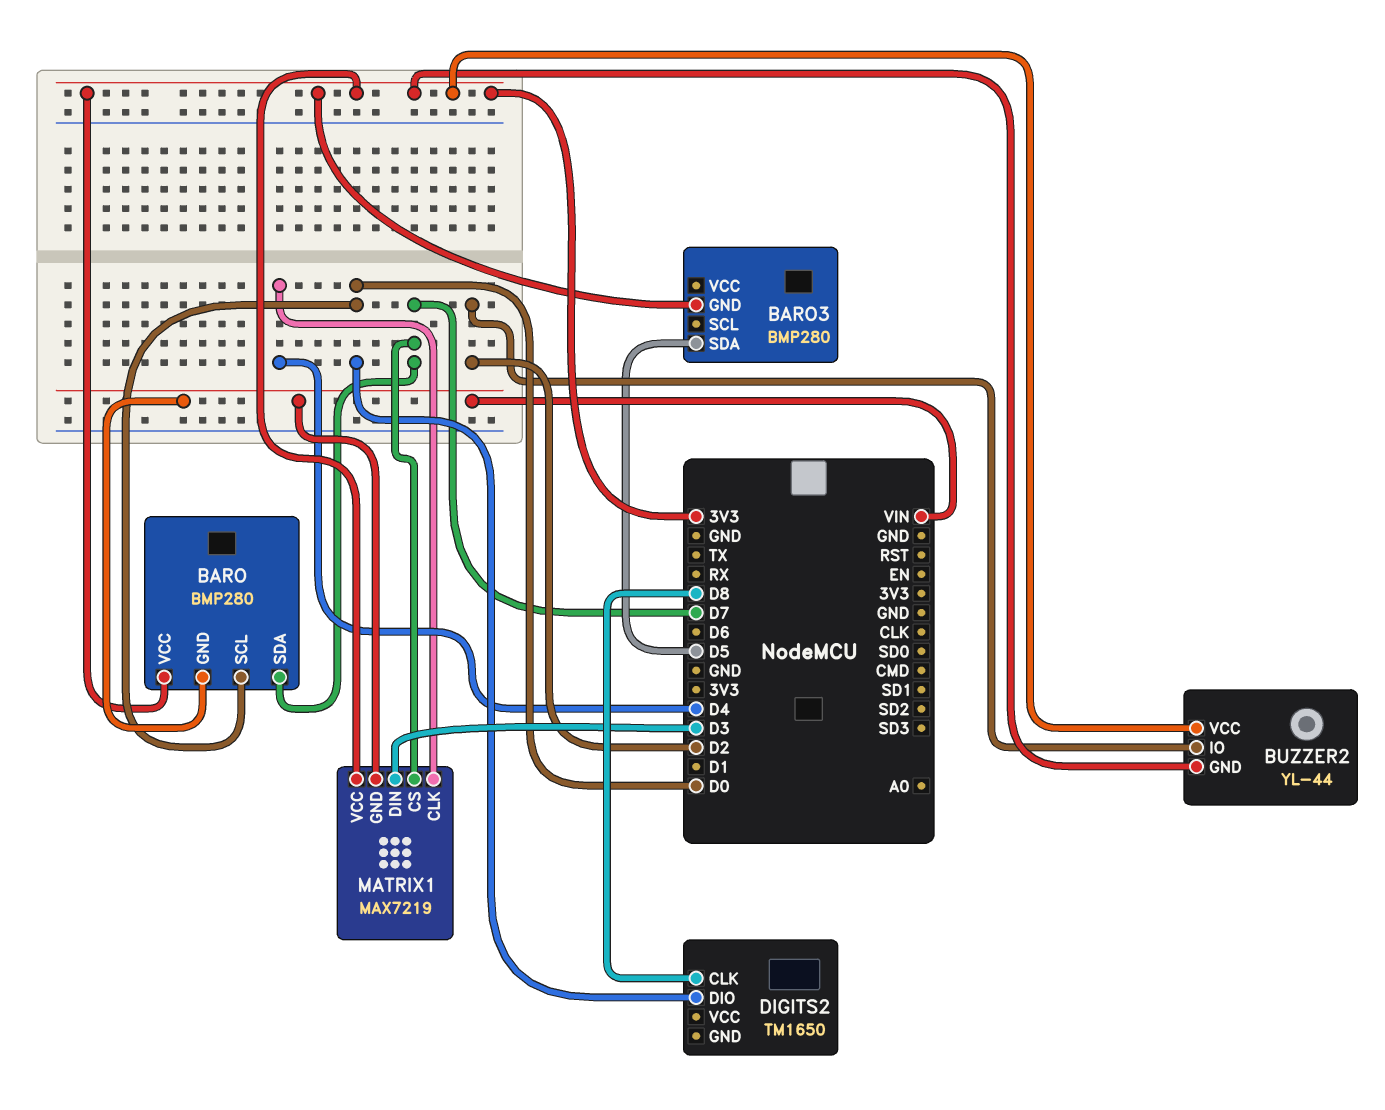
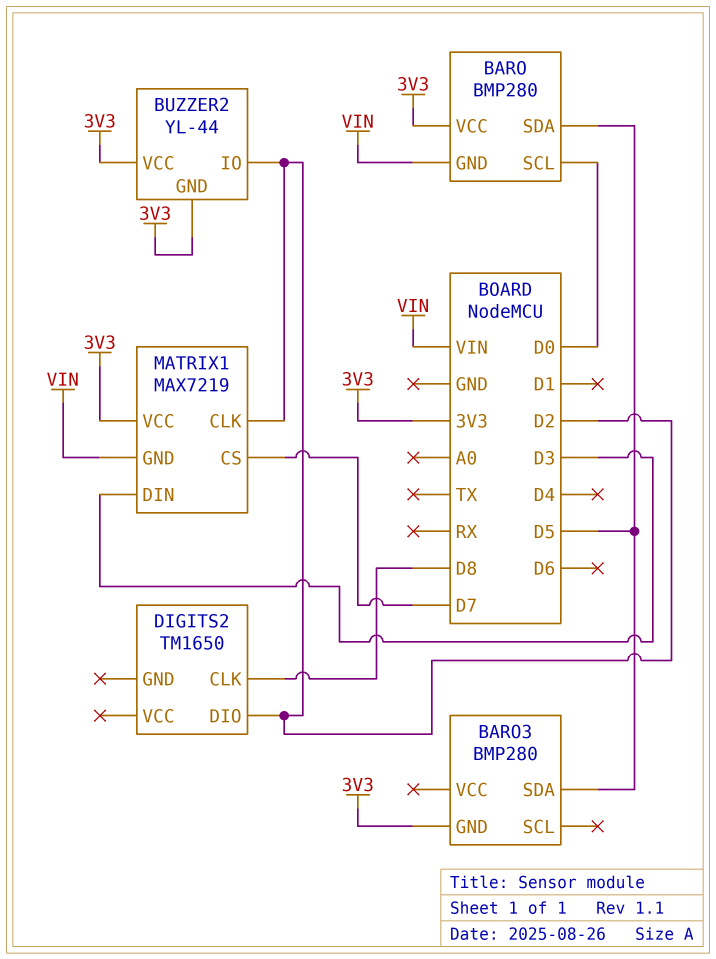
BARO pin SDA: D7 -> D5
DIGITS2 pin DIO: D0 -> D2
MATRIX1 pin CLK: D4 -> D2

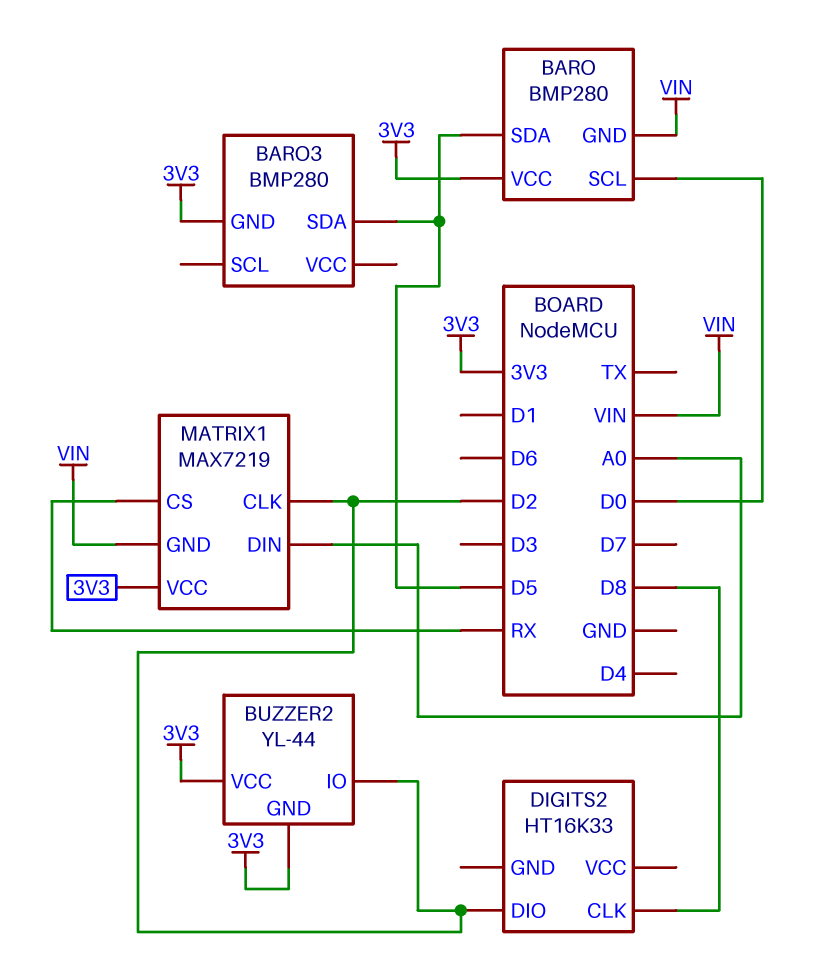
DIGITS2: TM1650 -> HT16K33
MATRIX1 pin CS: D7 -> RX
MATRIX1 pin DIN: D3 -> A0

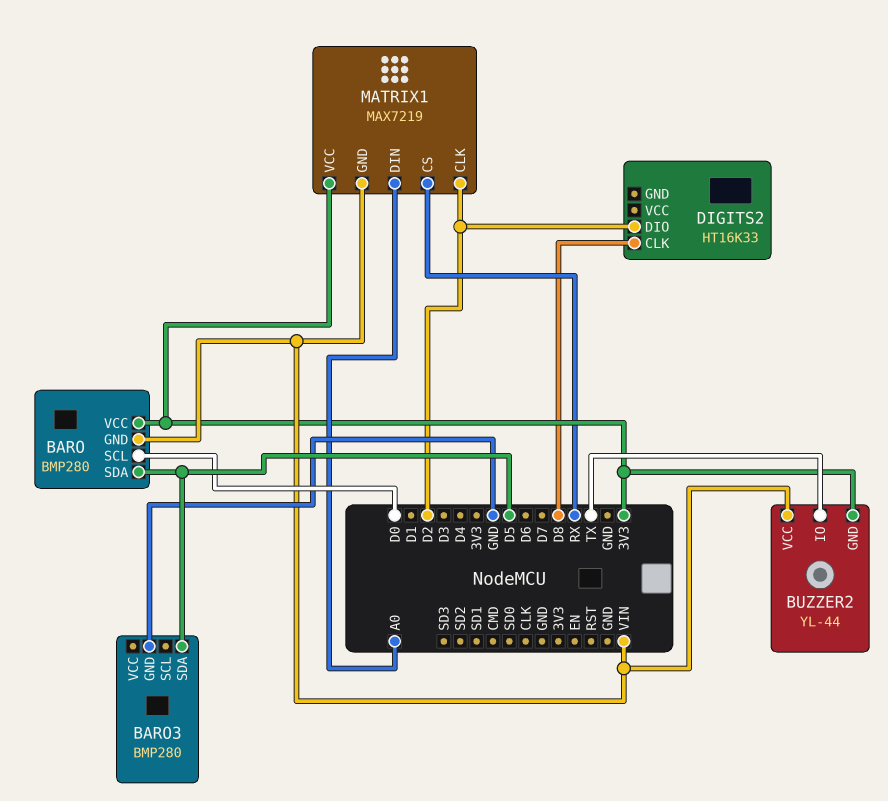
BARO3 pin GND: 3V3 -> GND
BUZZER2 pin IO: D2 -> TX
BUZZER2 pin VCC: 3V3 -> VIN

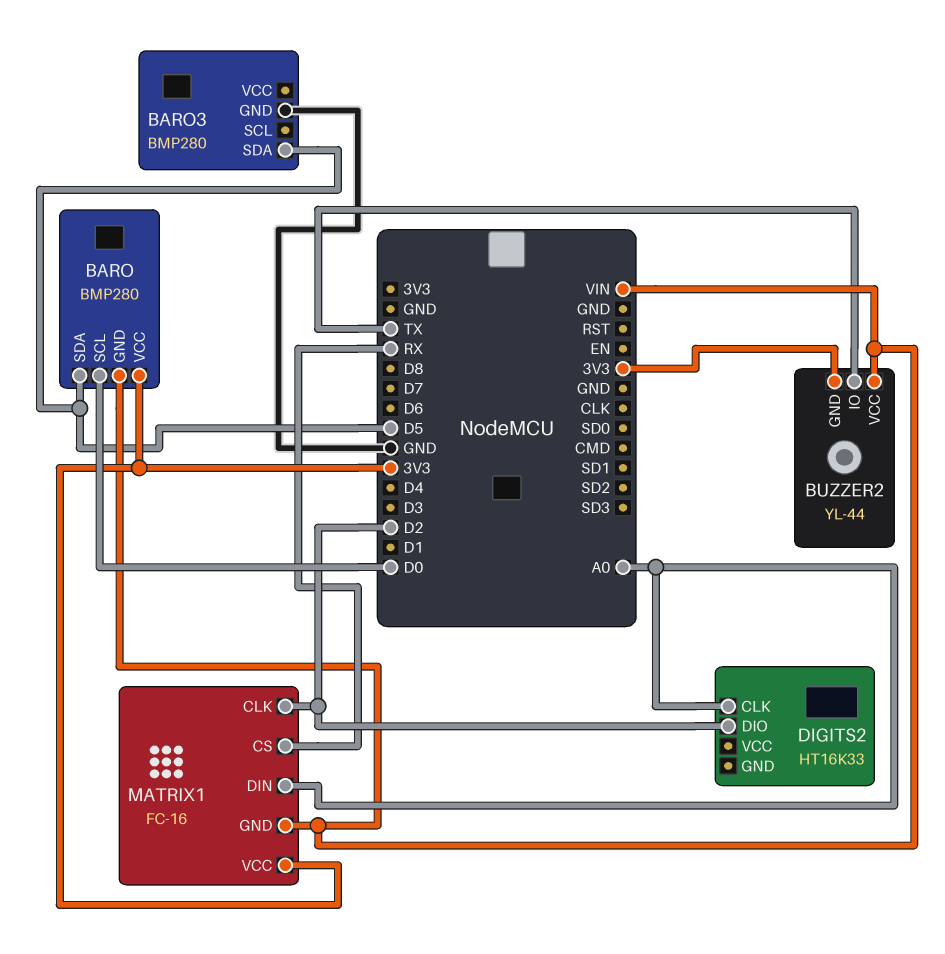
DIGITS2 pin CLK: D8 -> A0
MATRIX1: MAX7219 -> FC-16

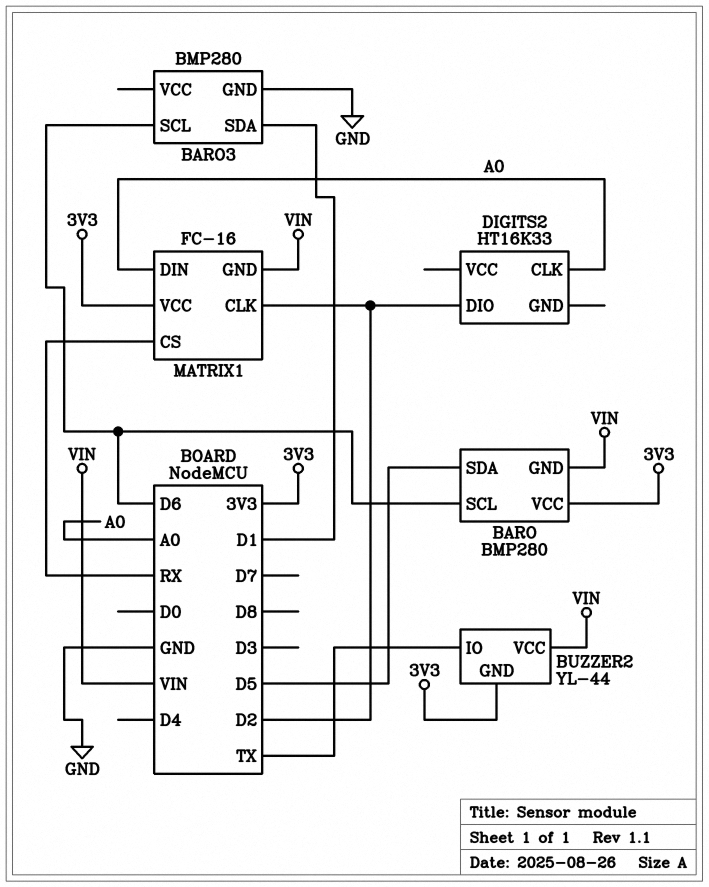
BARO pin SCL: D0 -> D6
BARO3 pin SCL: none -> D6
BARO3 pin SDA: D5 -> D1

